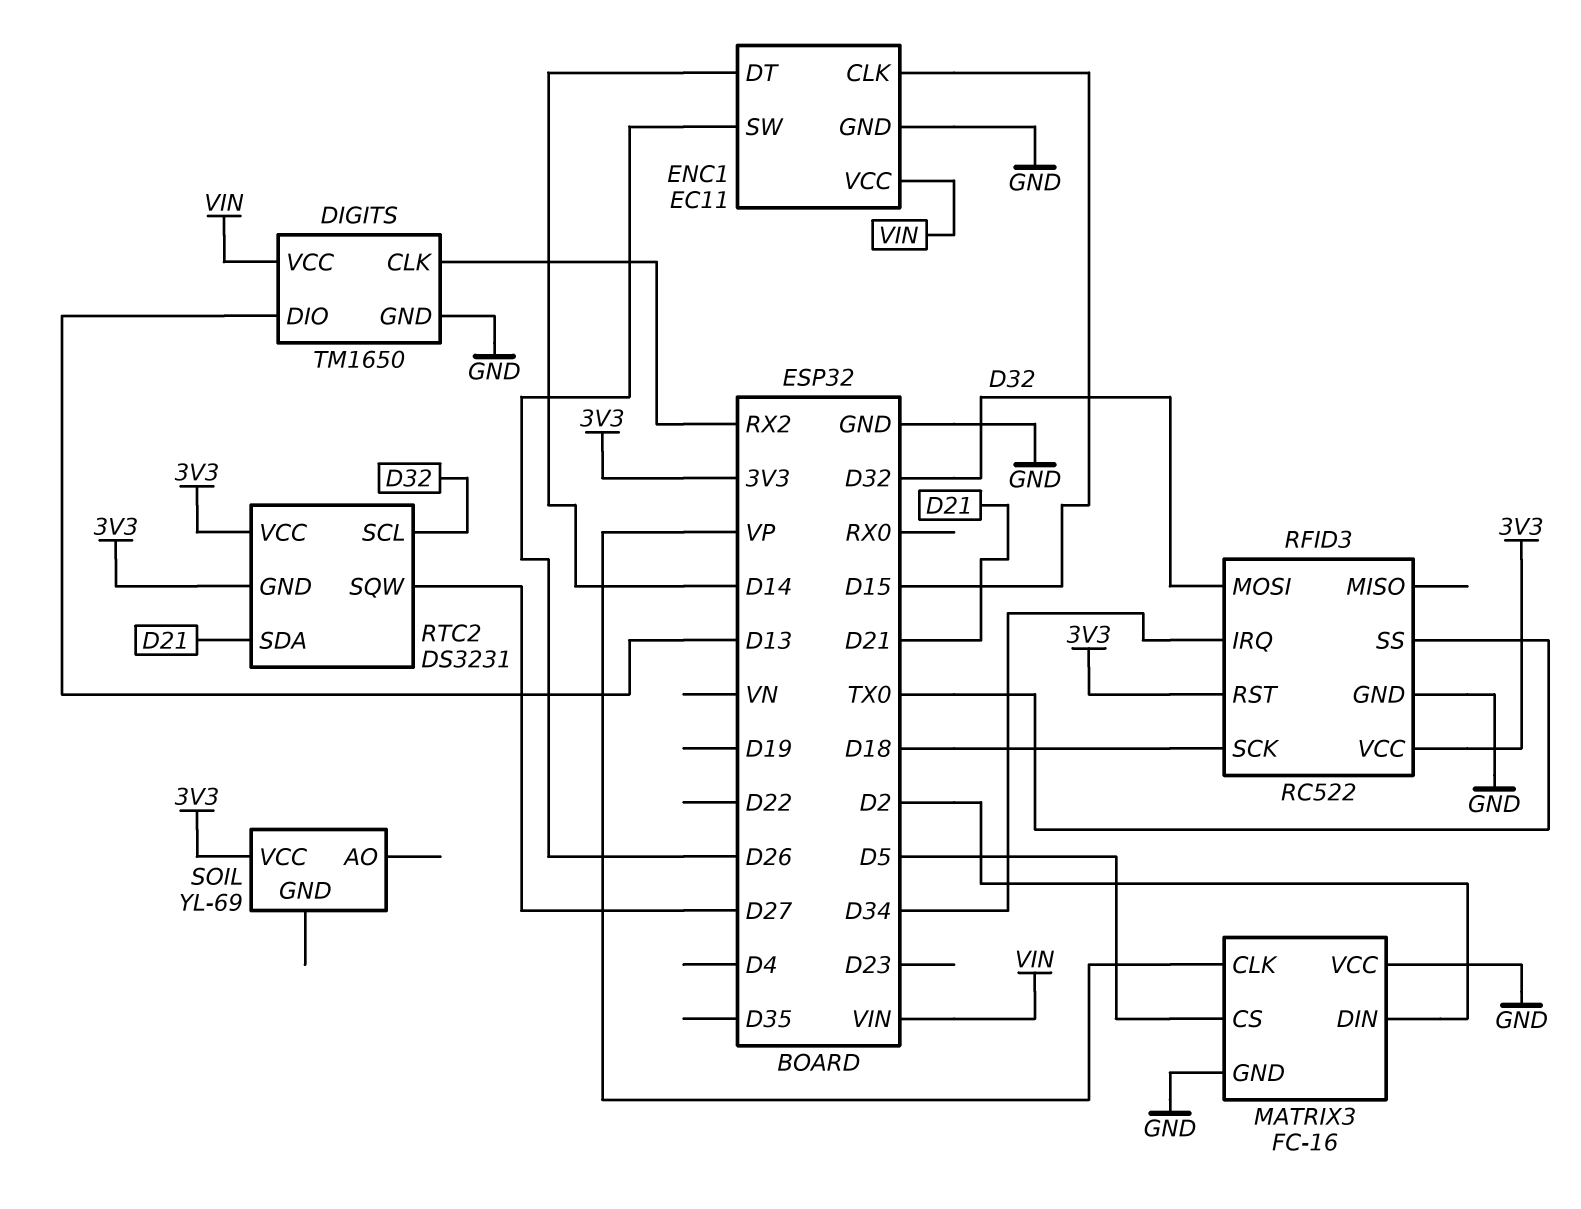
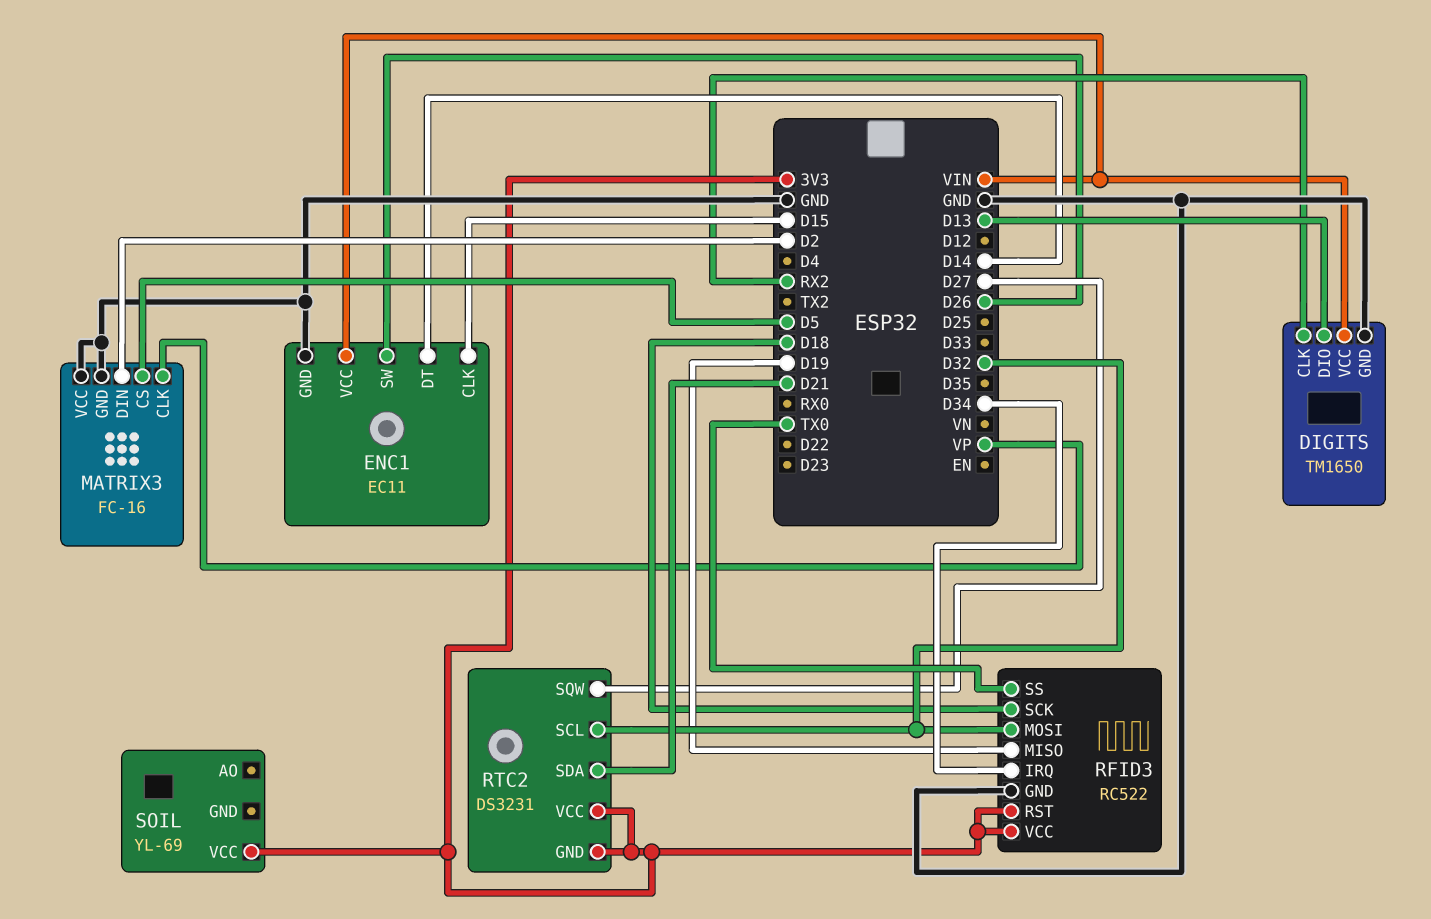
RFID3 pin MISO: none -> D19

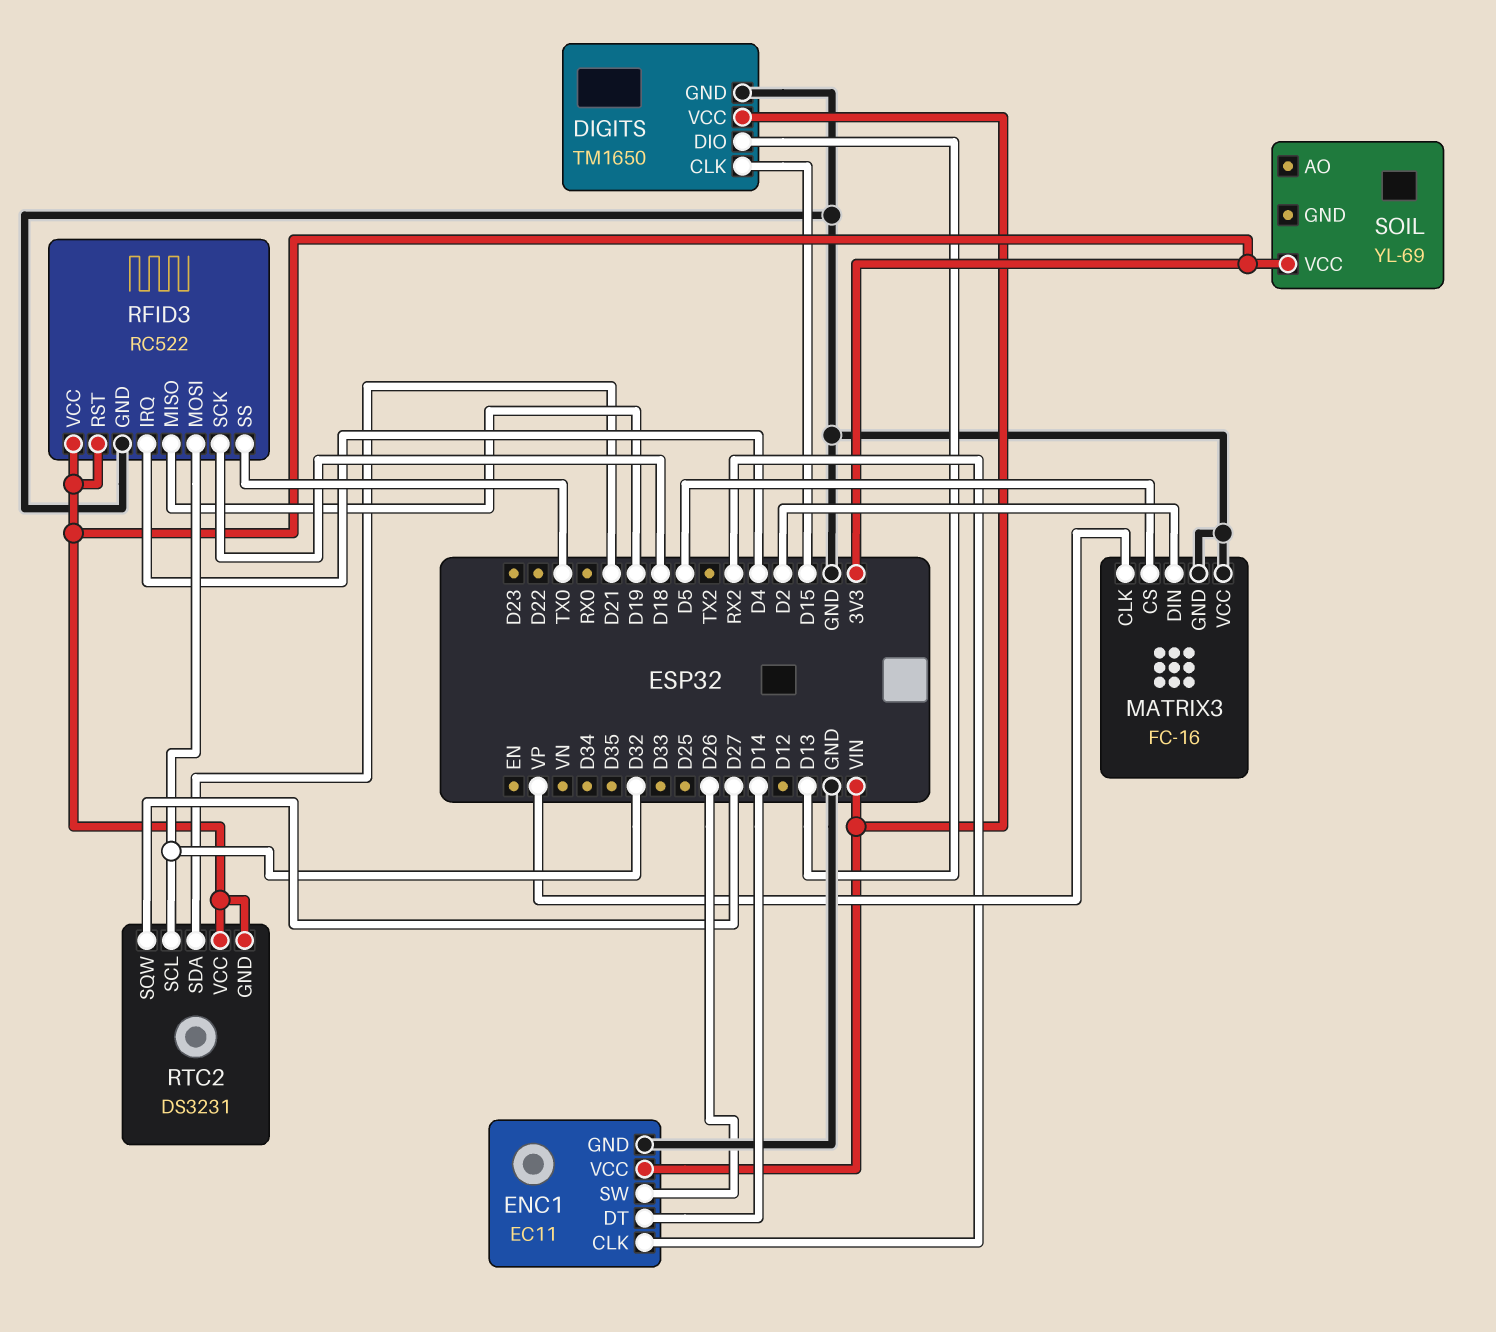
DIGITS pin CLK: RX2 -> D15
ENC1 pin CLK: D15 -> RX2
RFID3 pin IRQ: D34 -> D4

